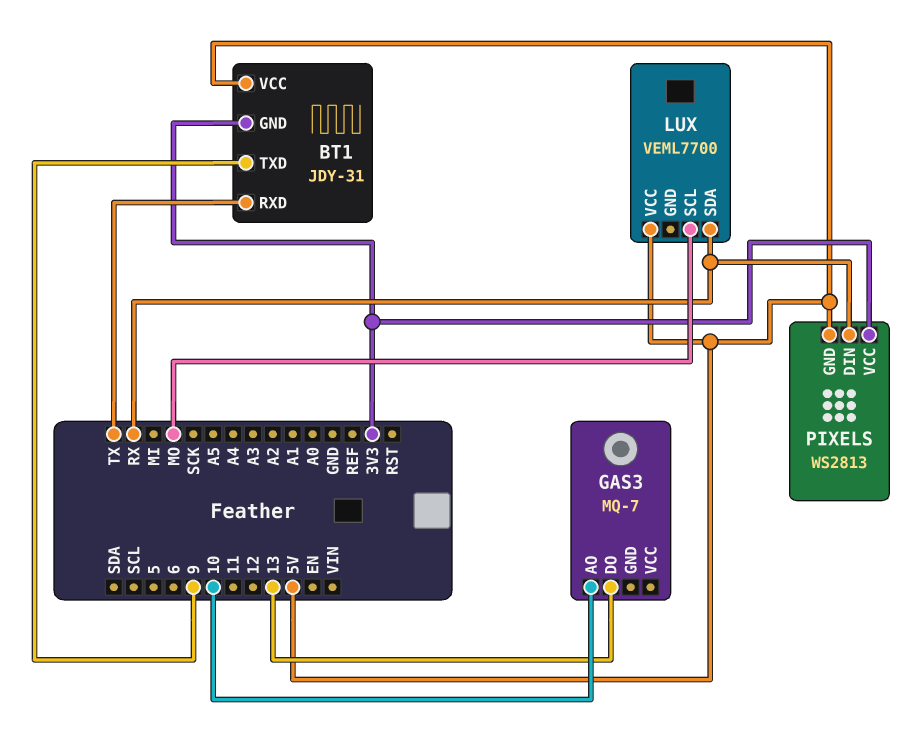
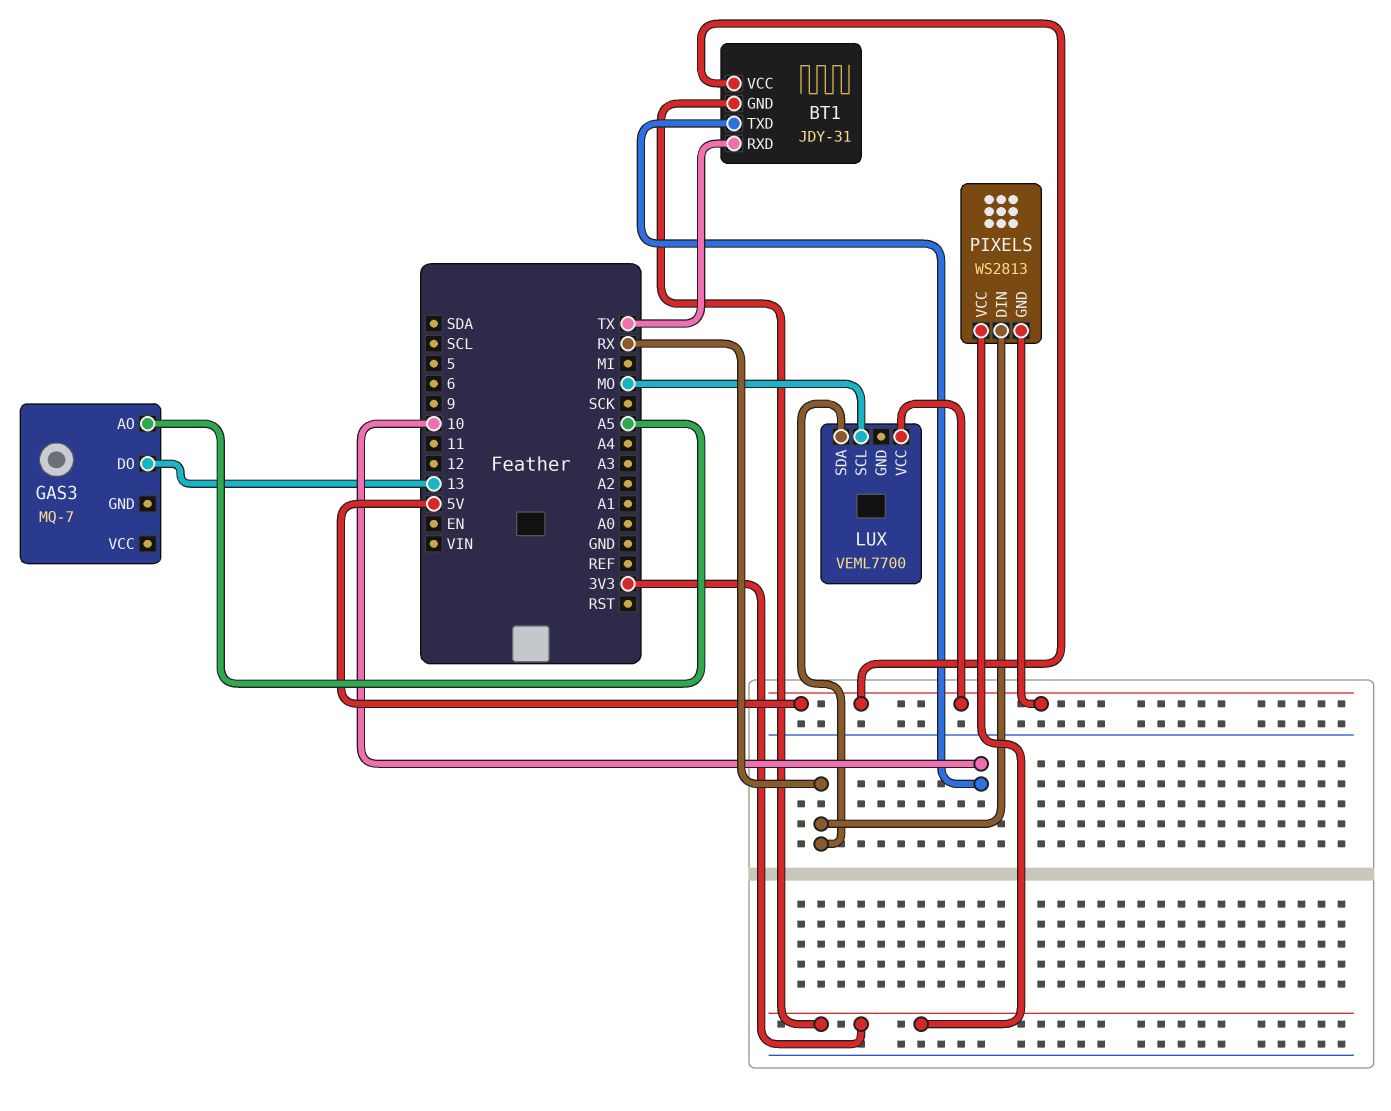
BT1 pin TXD: 9 -> 10
GAS3 pin AO: 10 -> A5

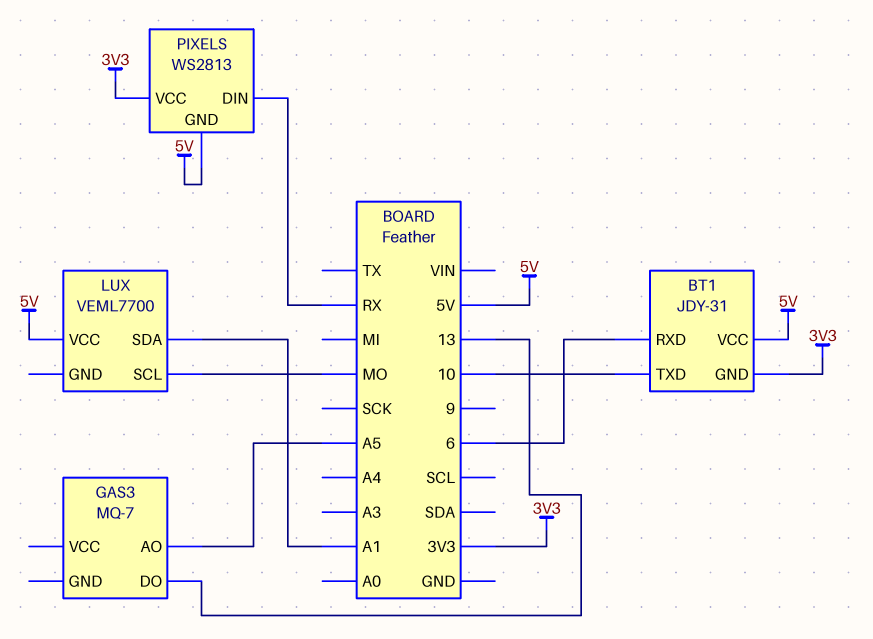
BT1 pin RXD: TX -> 6
LUX pin SDA: RX -> A1

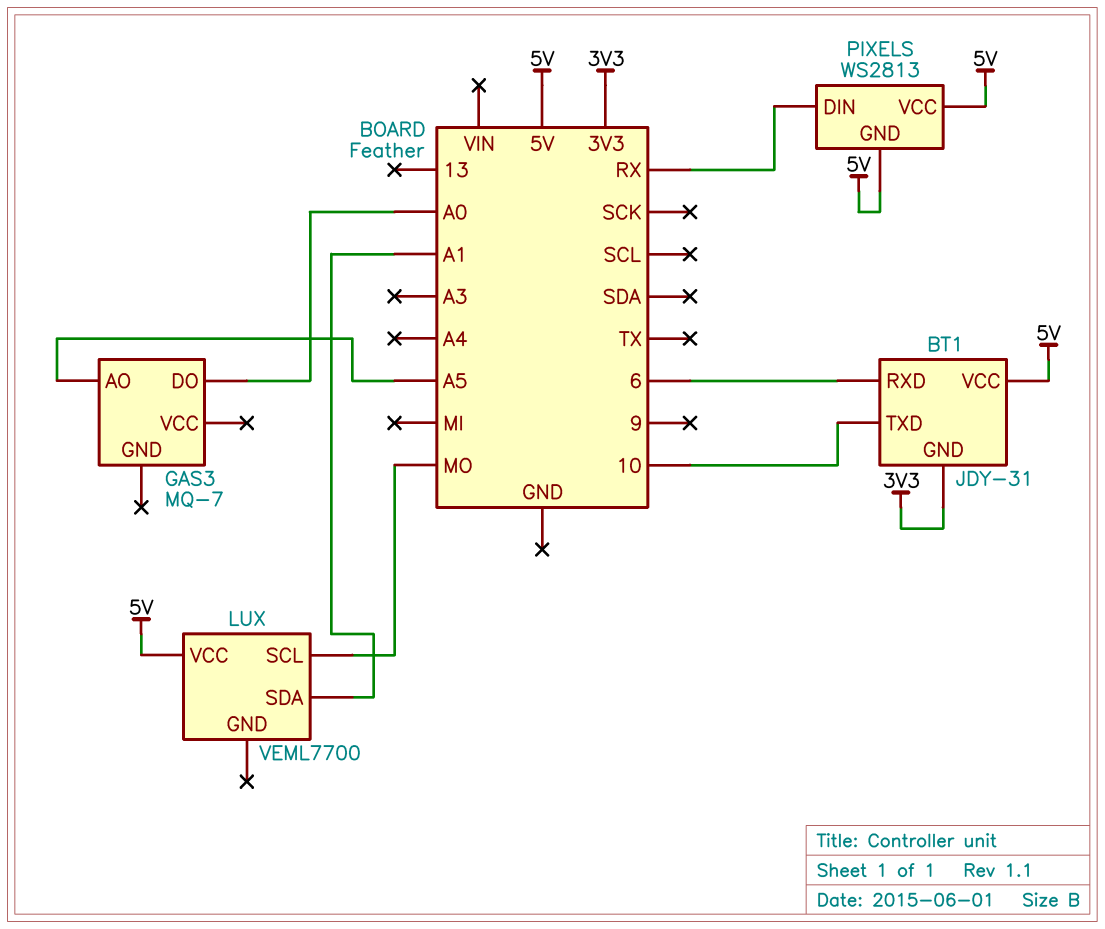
GAS3 pin DO: 13 -> A0
PIXELS pin VCC: 3V3 -> 5V

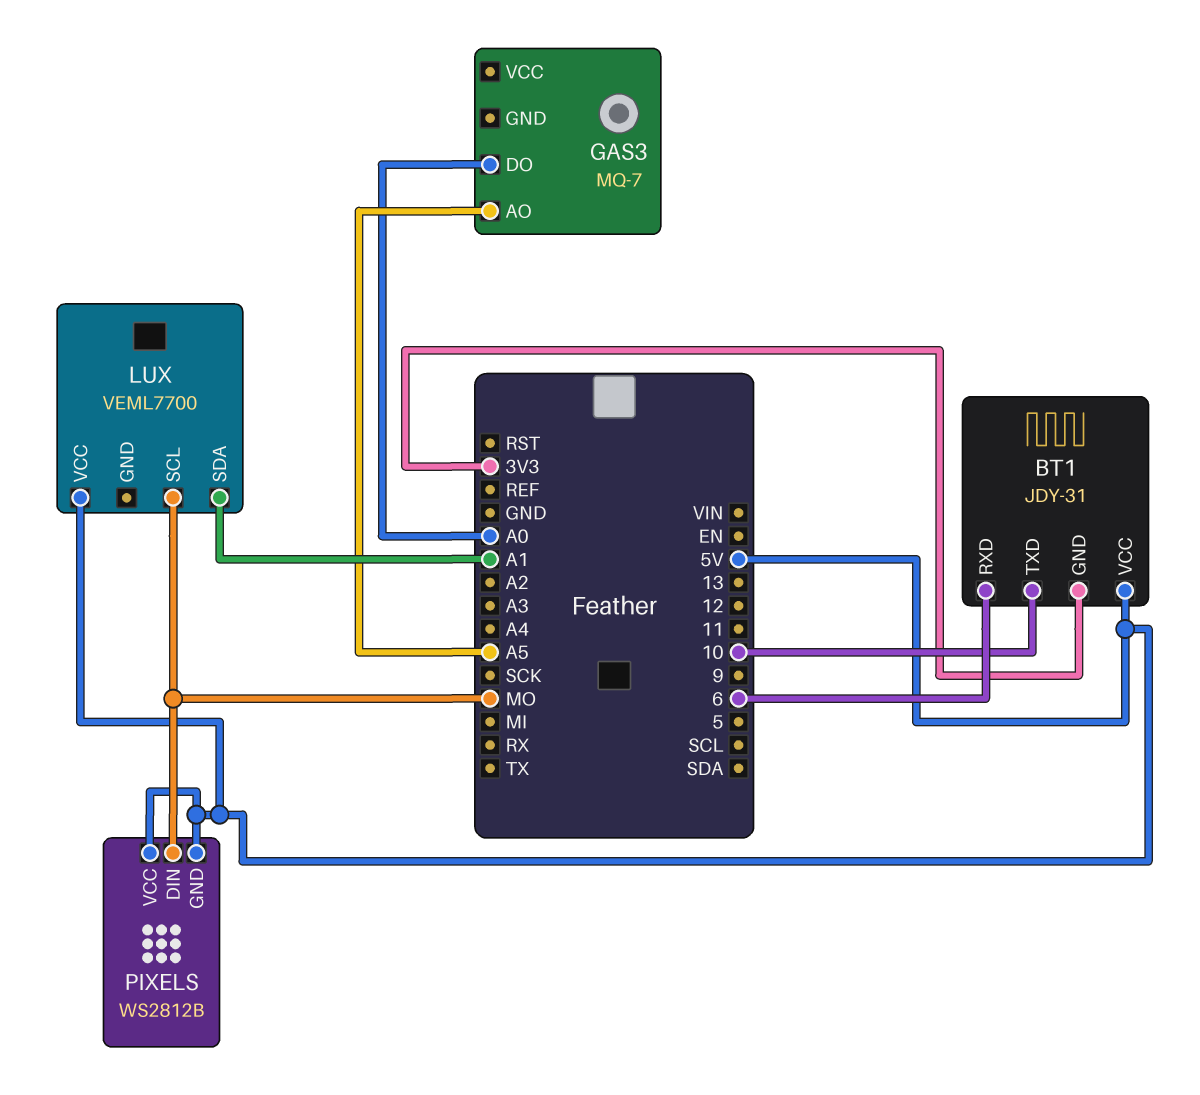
PIXELS: WS2813 -> WS2812B
PIXELS pin DIN: RX -> MO

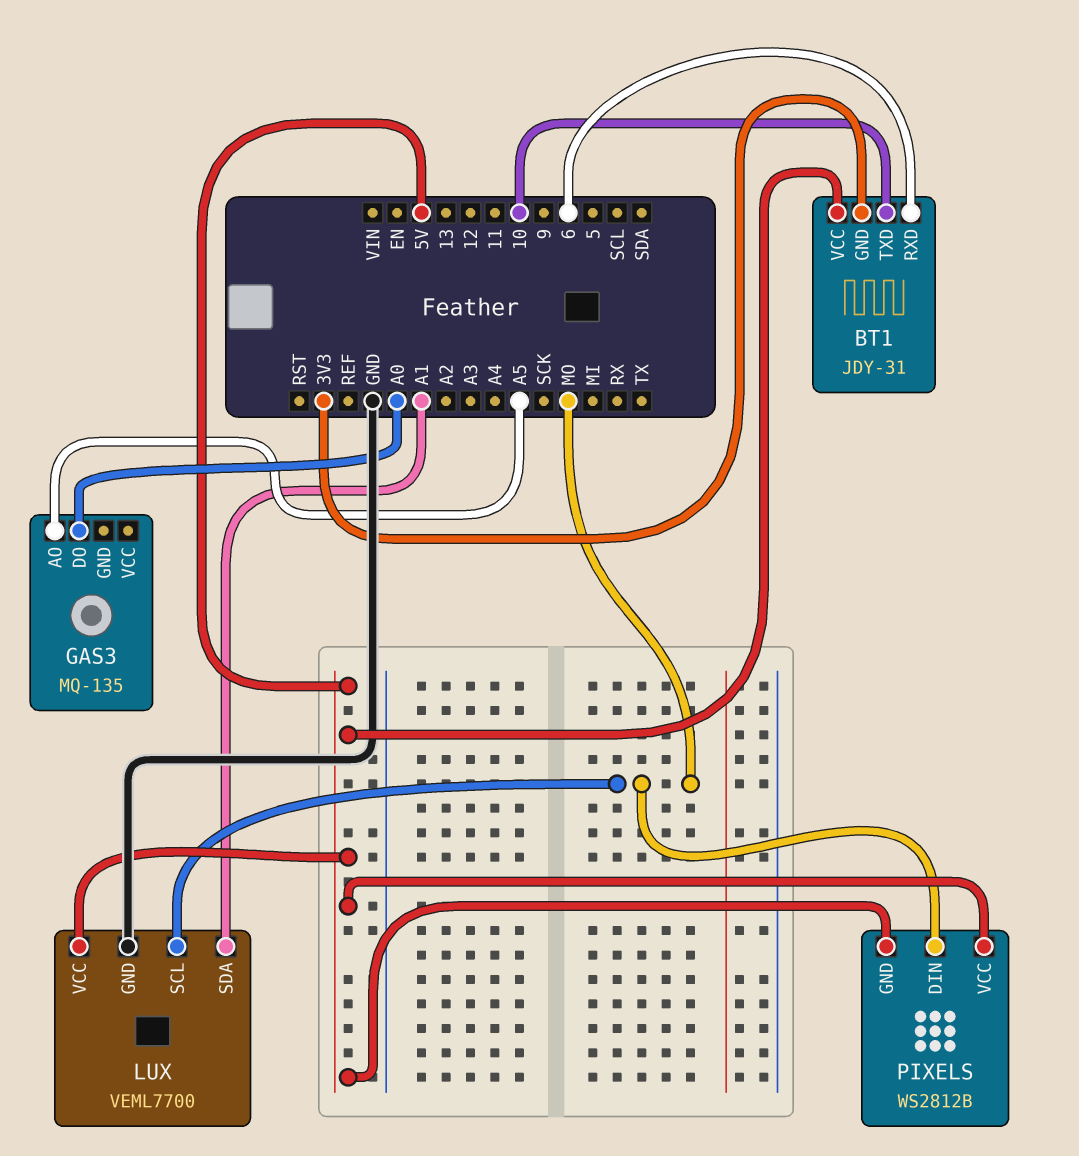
GAS3: MQ-7 -> MQ-135
LUX pin GND: none -> GND

